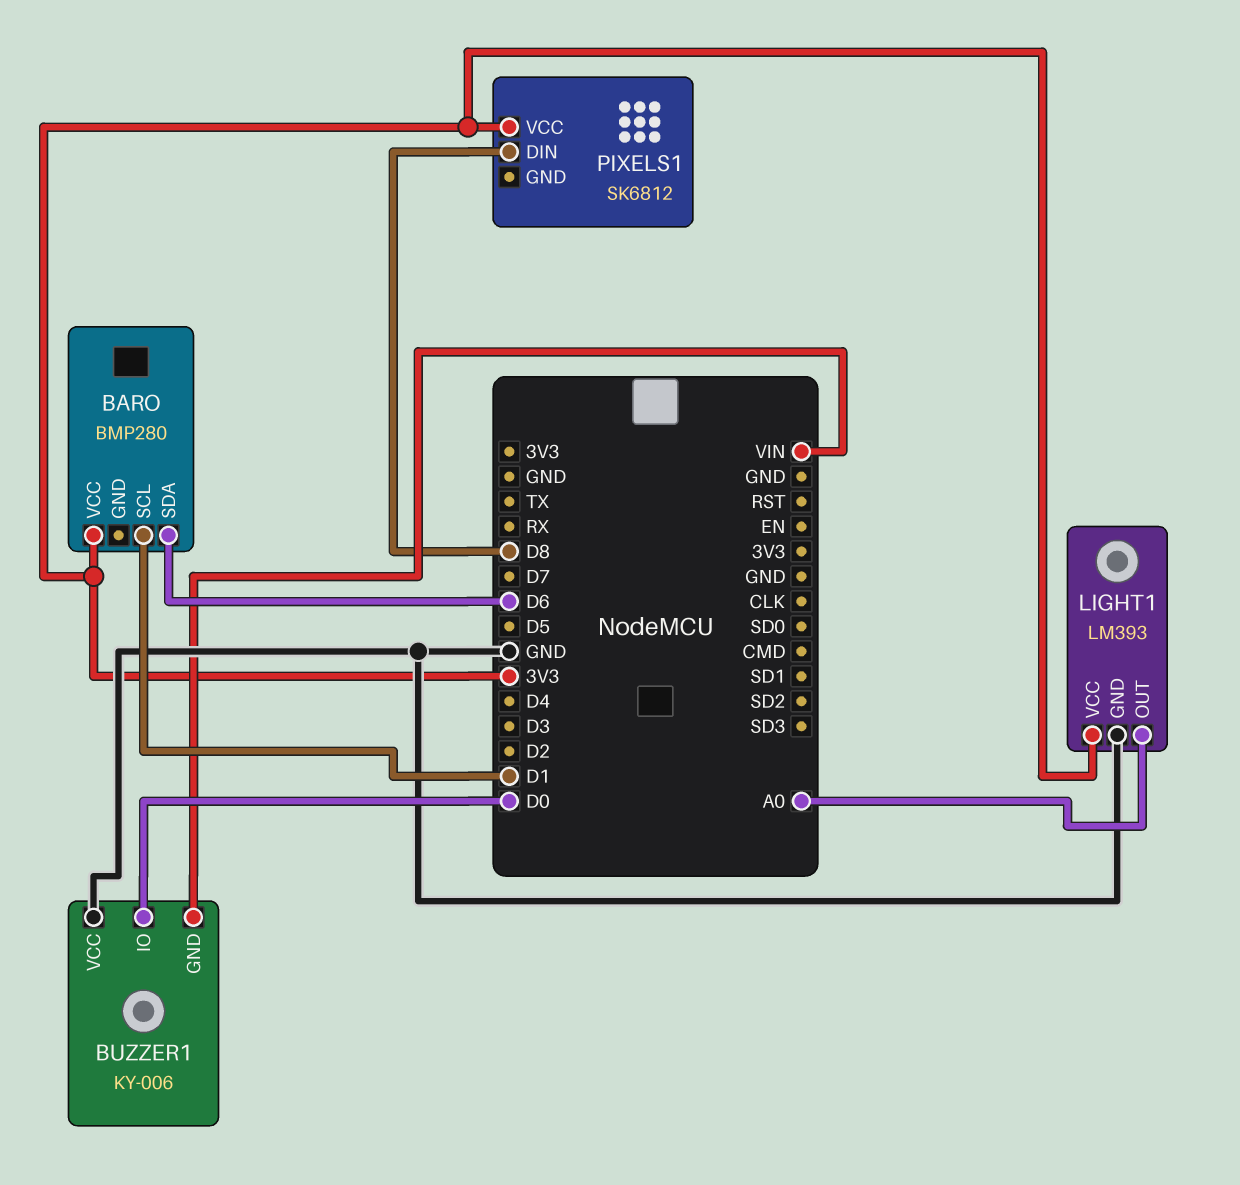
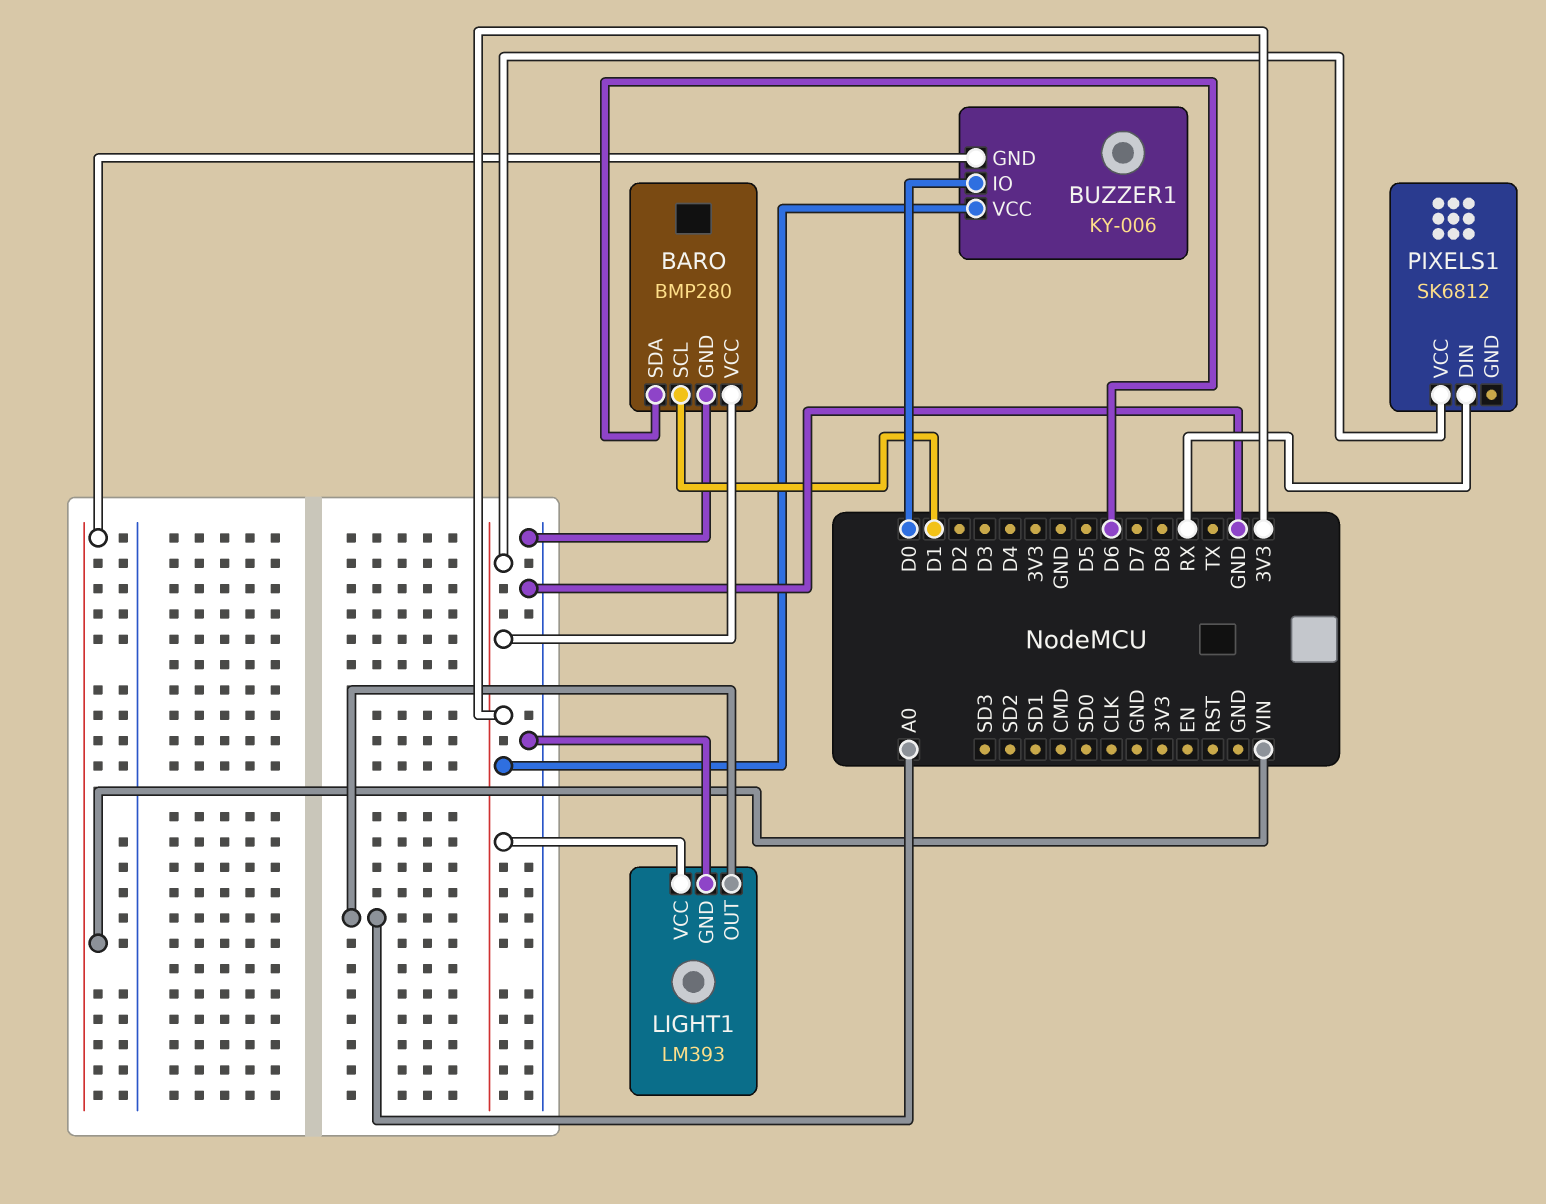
BARO pin GND: none -> GND
BUZZER1 pin VCC: GND -> 3V3
PIXELS1 pin DIN: D8 -> RX

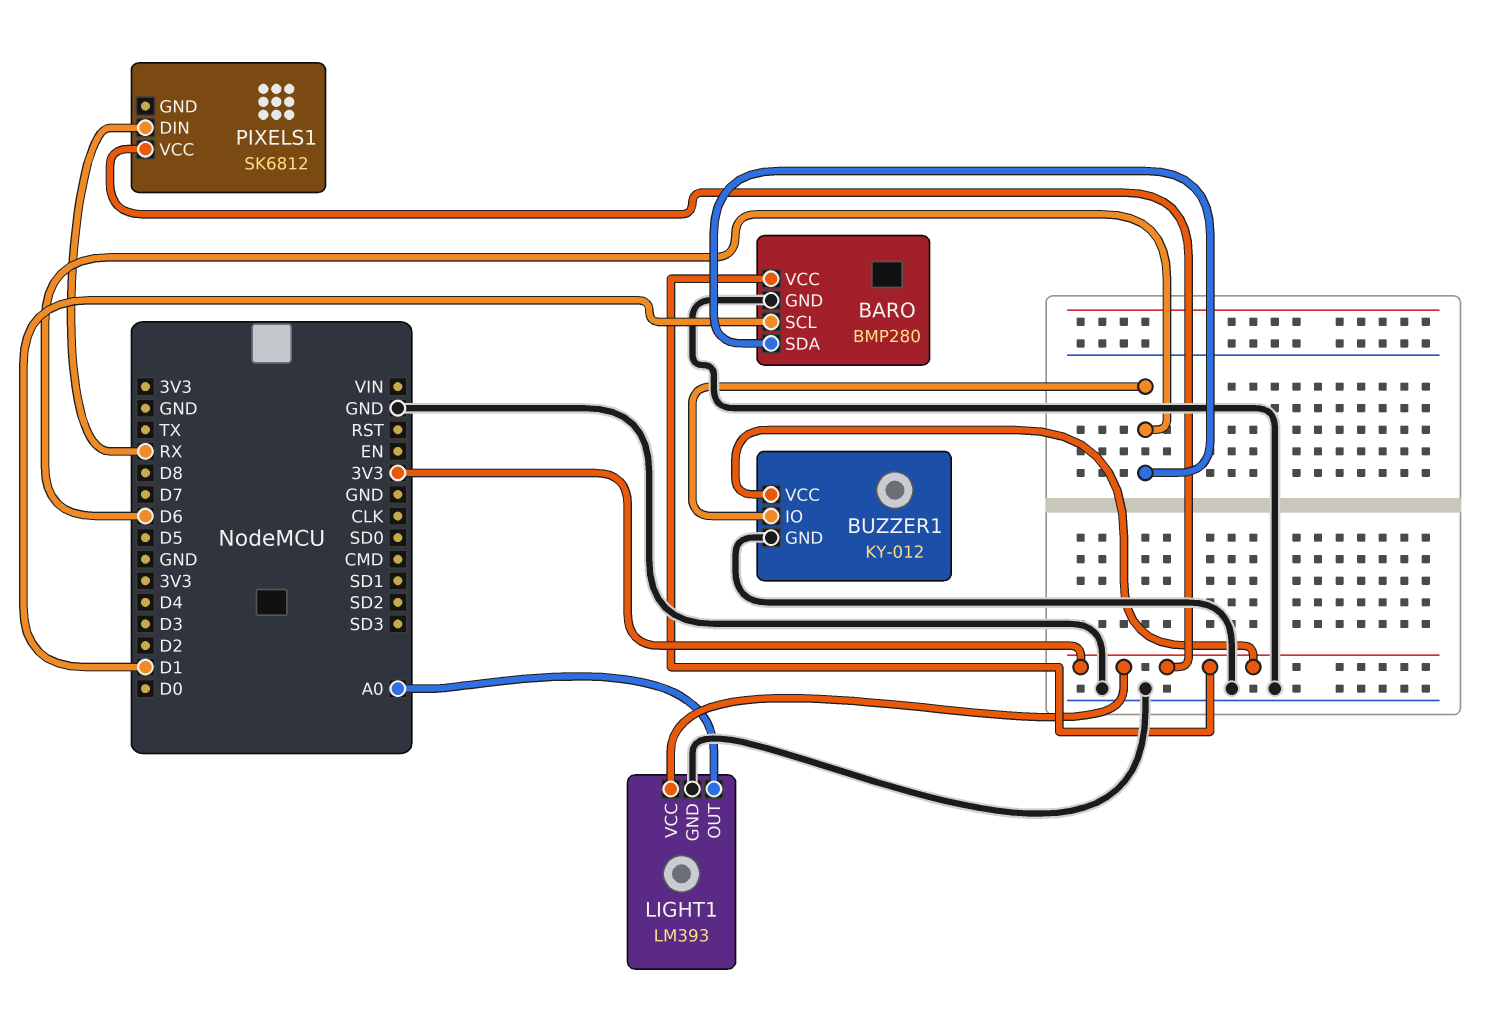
BUZZER1: KY-006 -> KY-012
BUZZER1 pin GND: VIN -> GND
BUZZER1 pin IO: D0 -> D6

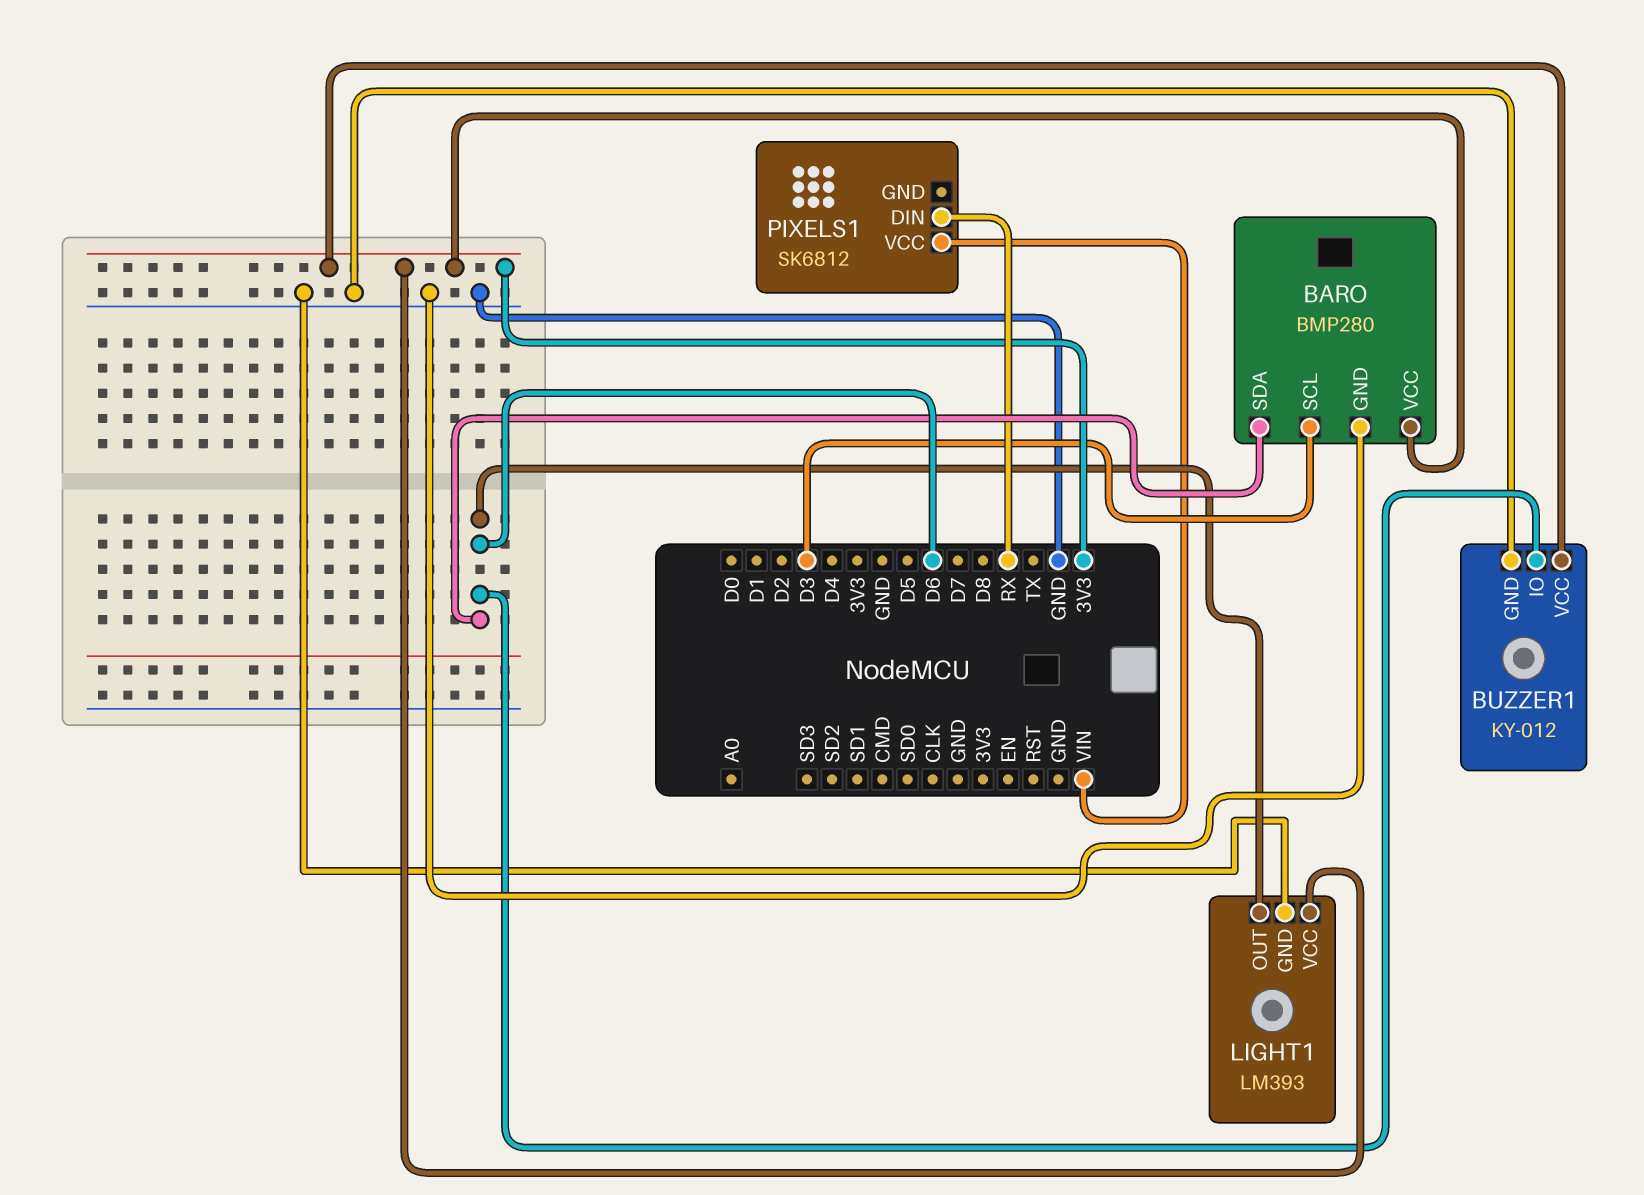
BARO pin SCL: D1 -> D3
LIGHT1 pin OUT: A0 -> D6
PIXELS1 pin VCC: 3V3 -> VIN

